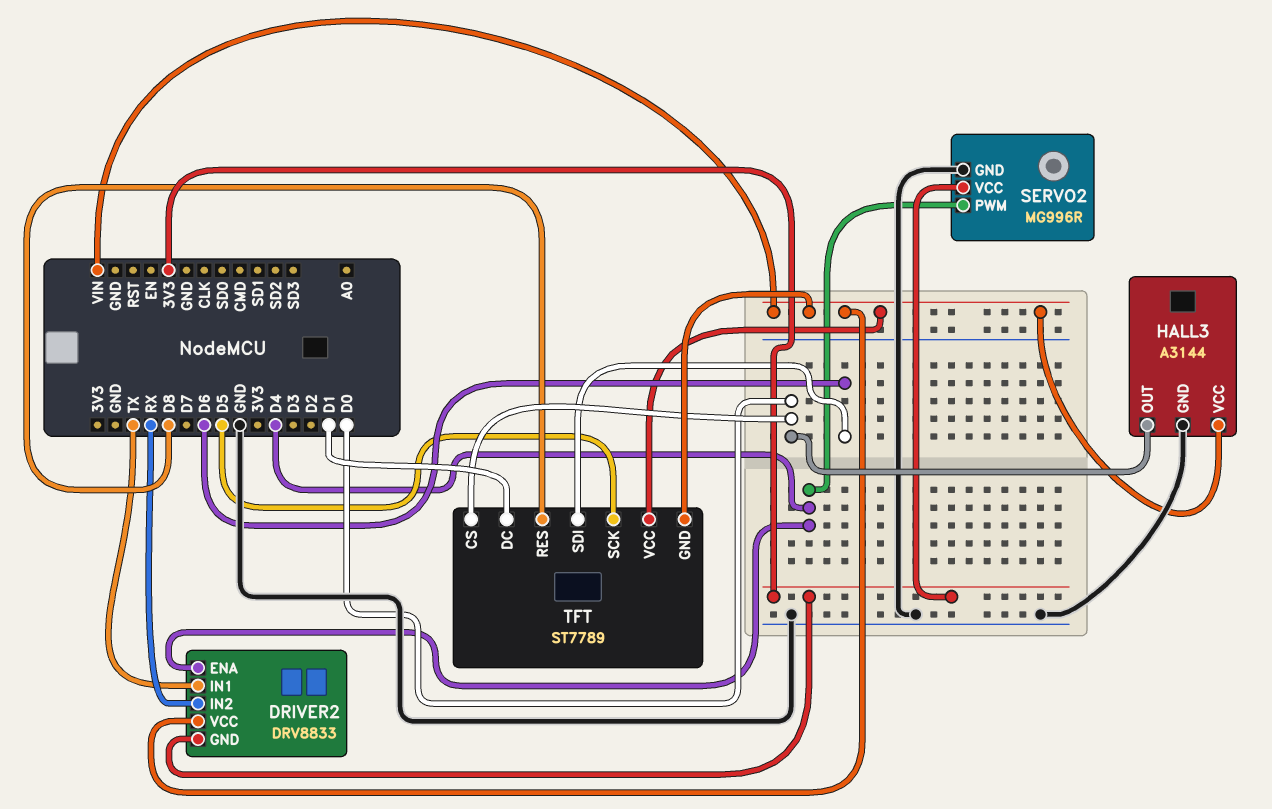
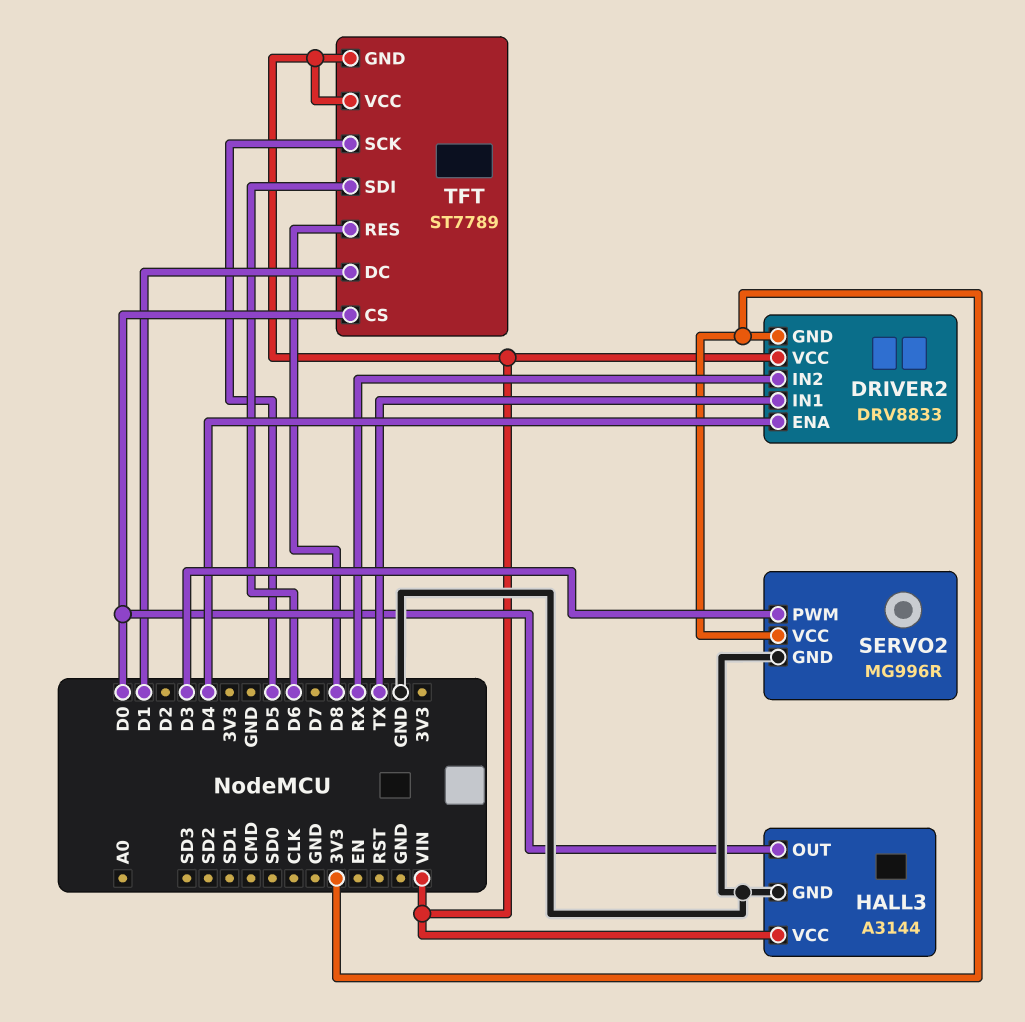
SERVO2 pin PWM: D4 -> D3

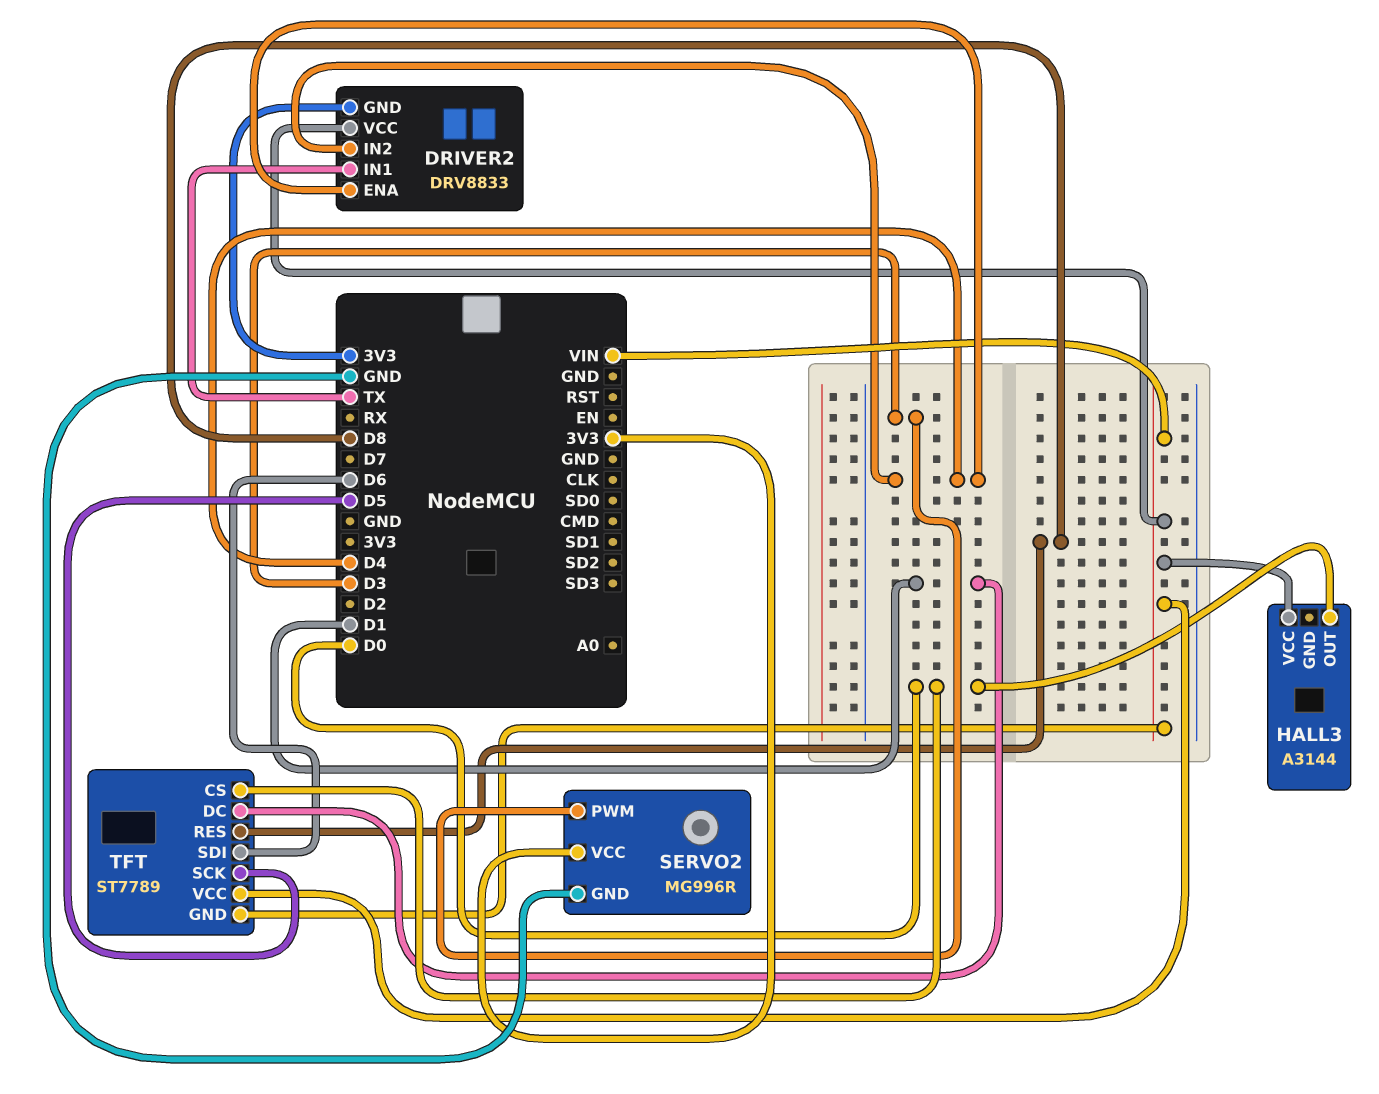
DRIVER2 pin IN2: RX -> D4
HALL3 pin GND: GND -> none

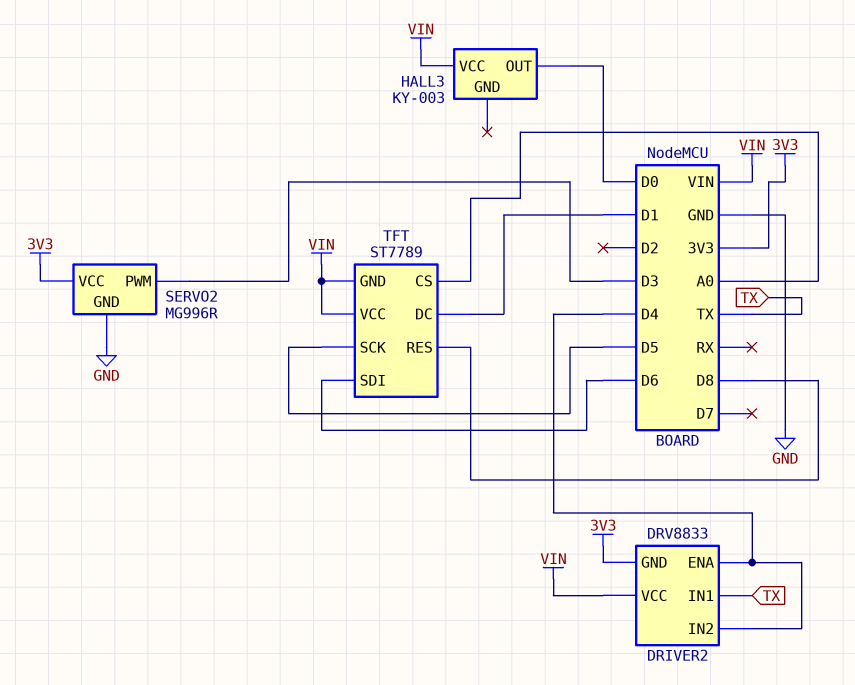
HALL3: A3144 -> KY-003
TFT pin CS: D0 -> A0

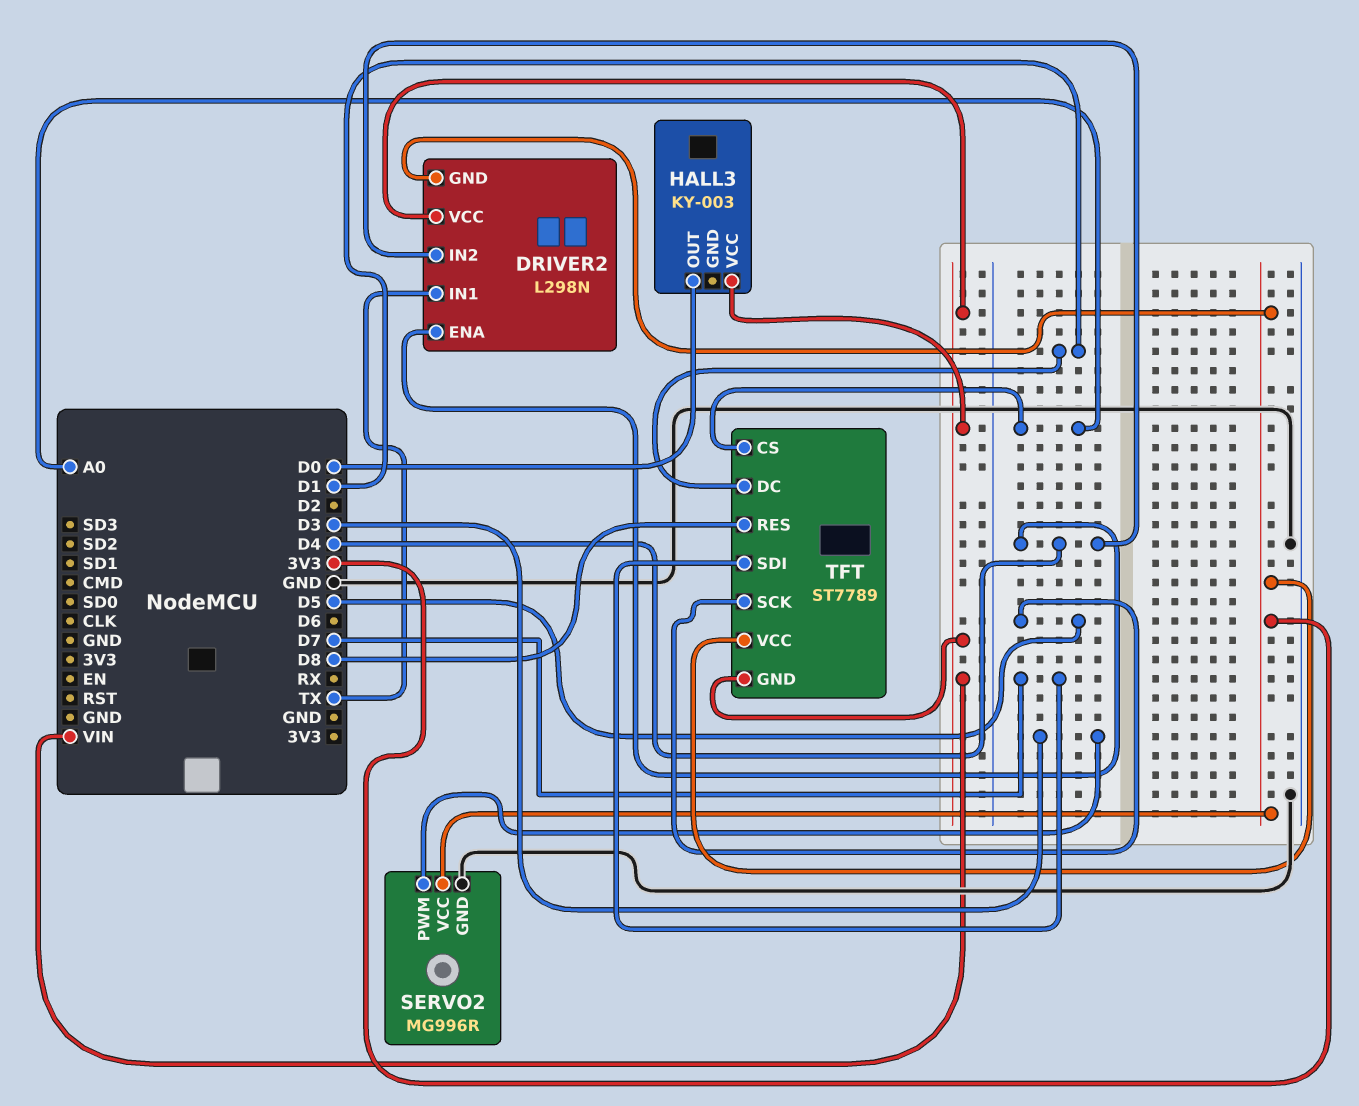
DRIVER2: DRV8833 -> L298N
TFT pin SDI: D6 -> D7
TFT pin VCC: VIN -> 3V3

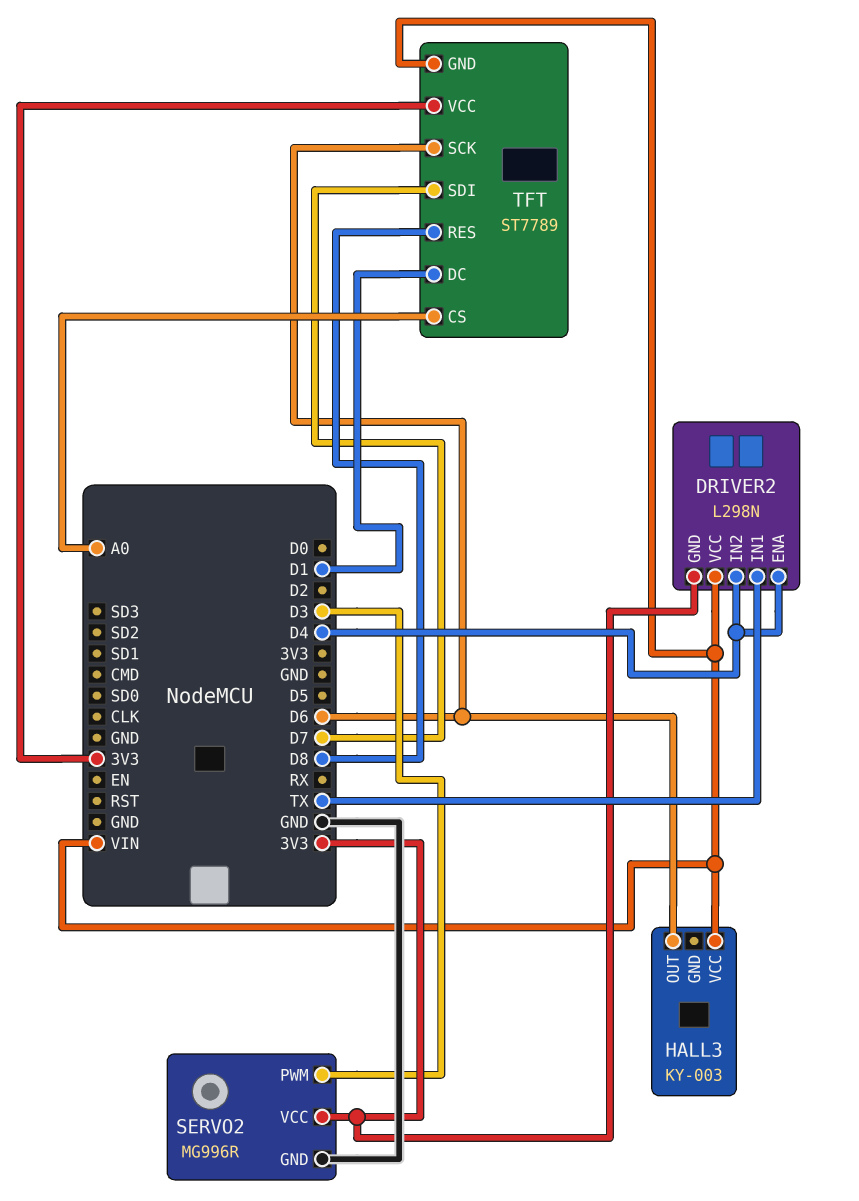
HALL3 pin OUT: D0 -> D6
TFT pin SCK: D5 -> D6

